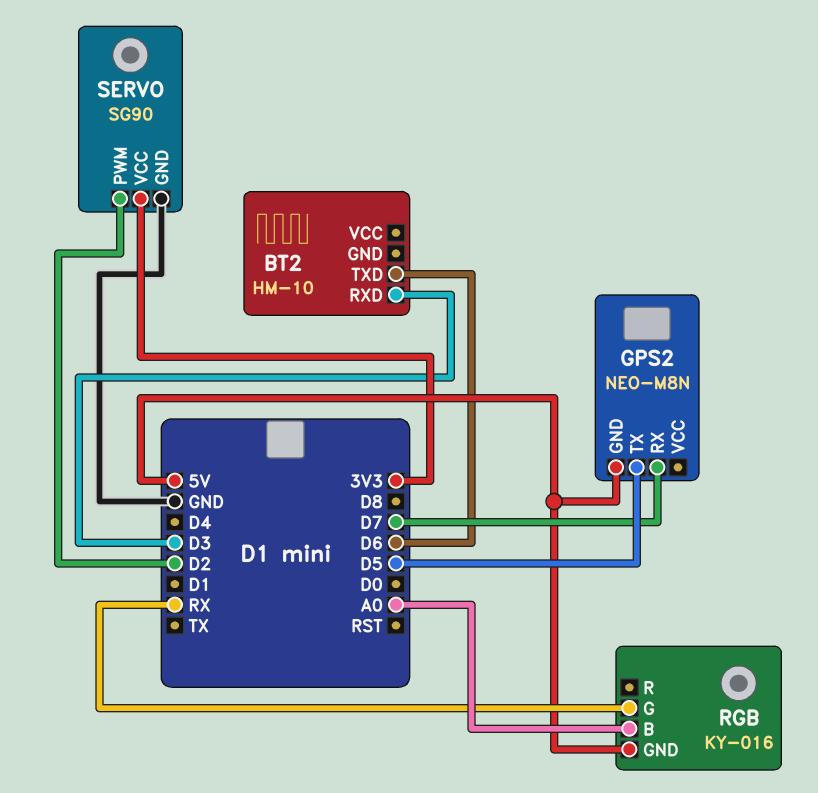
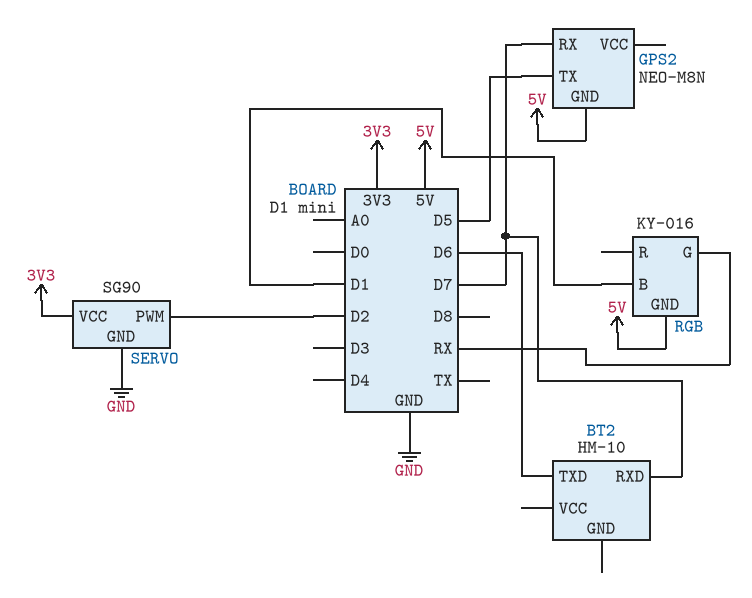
BT2 pin RXD: D3 -> D7
RGB pin B: A0 -> D1

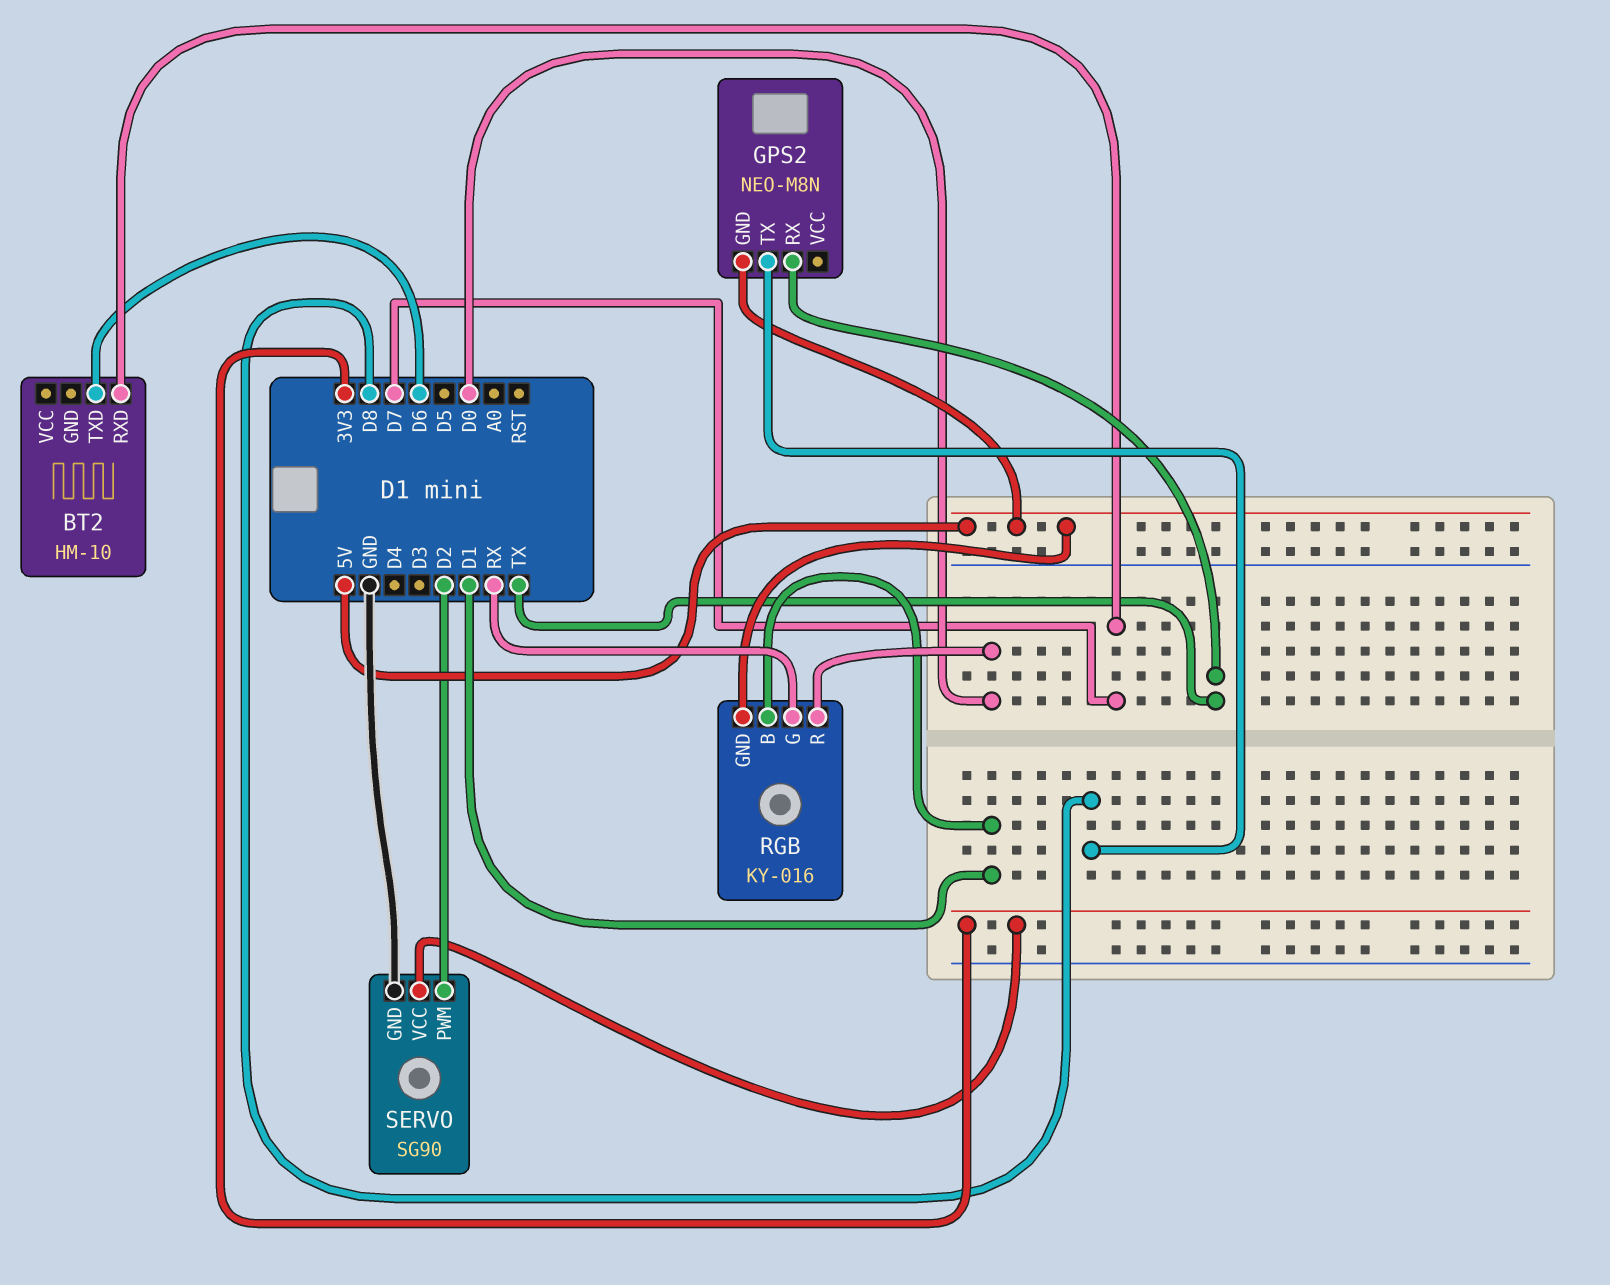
GPS2 pin RX: D7 -> TX
GPS2 pin TX: D5 -> D8
RGB pin R: none -> D0

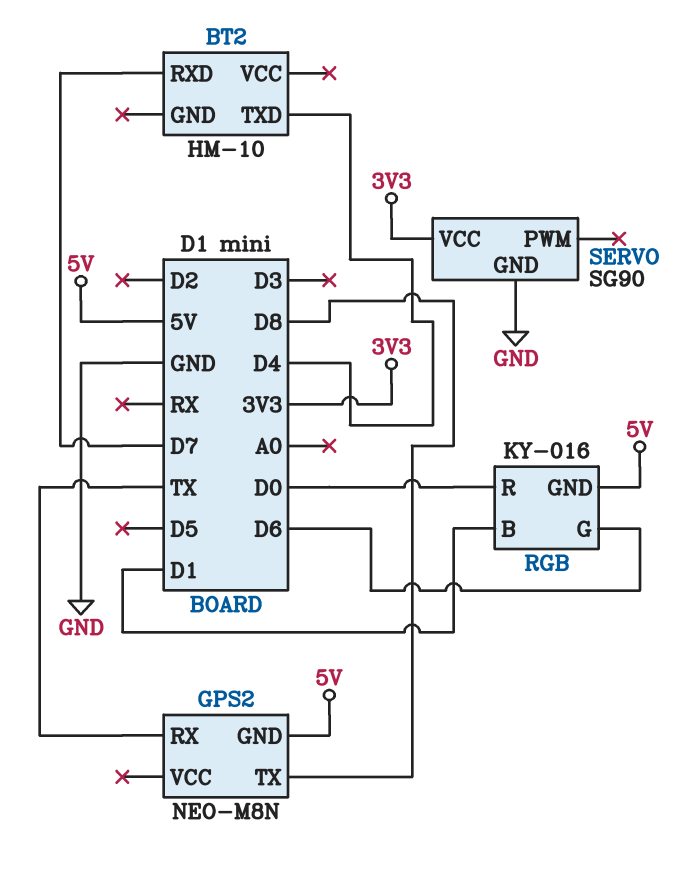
BT2 pin TXD: D6 -> D4
RGB pin G: RX -> D6
SERVO pin PWM: D2 -> none

